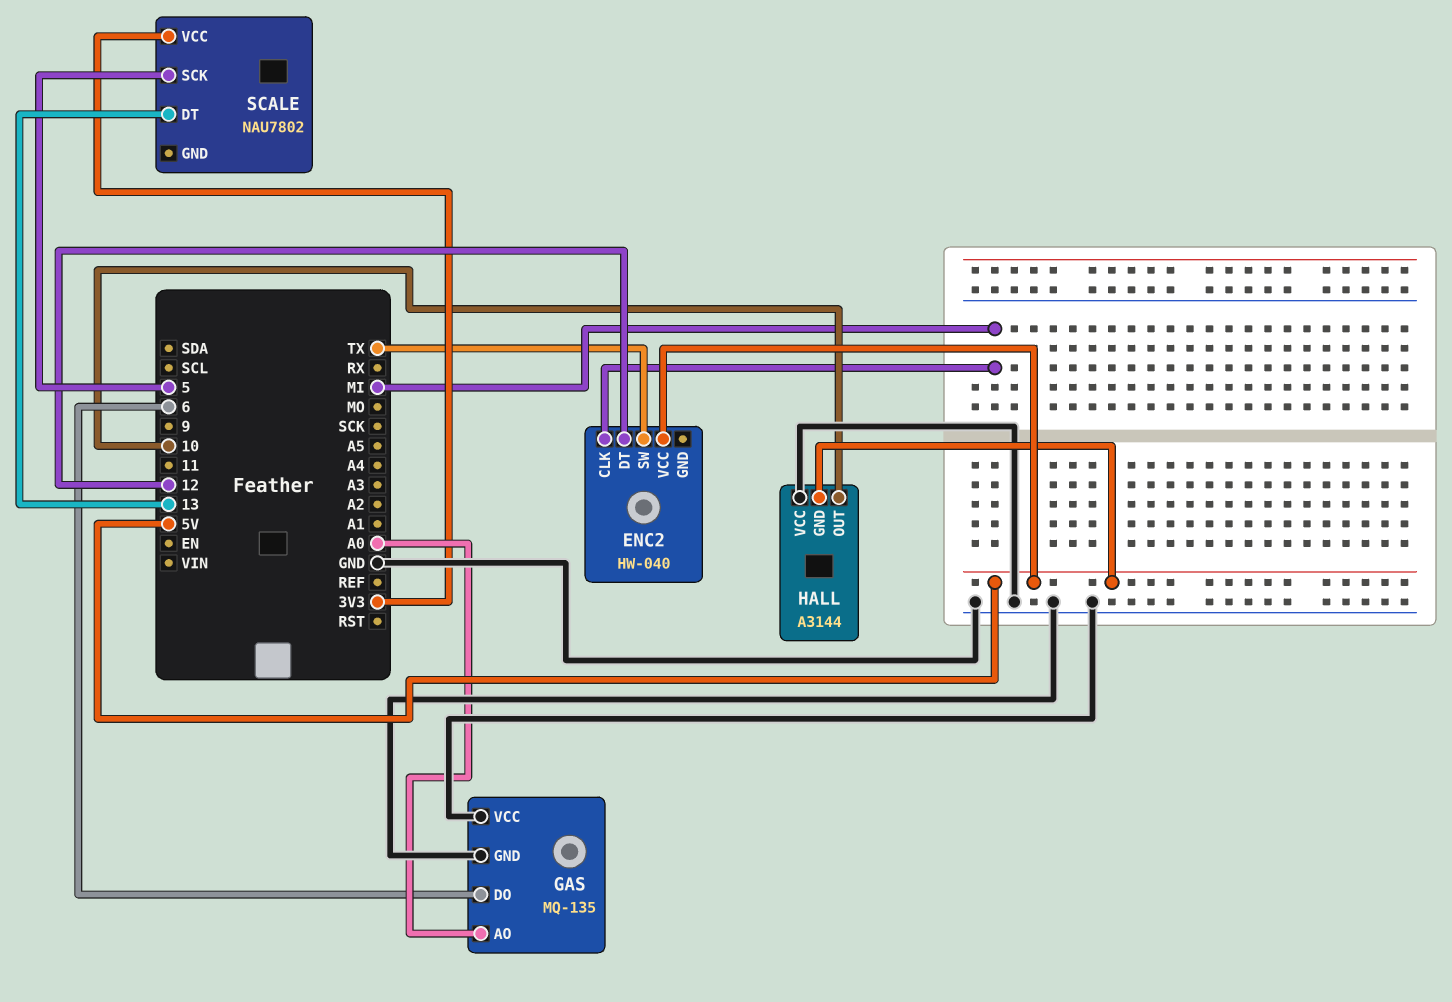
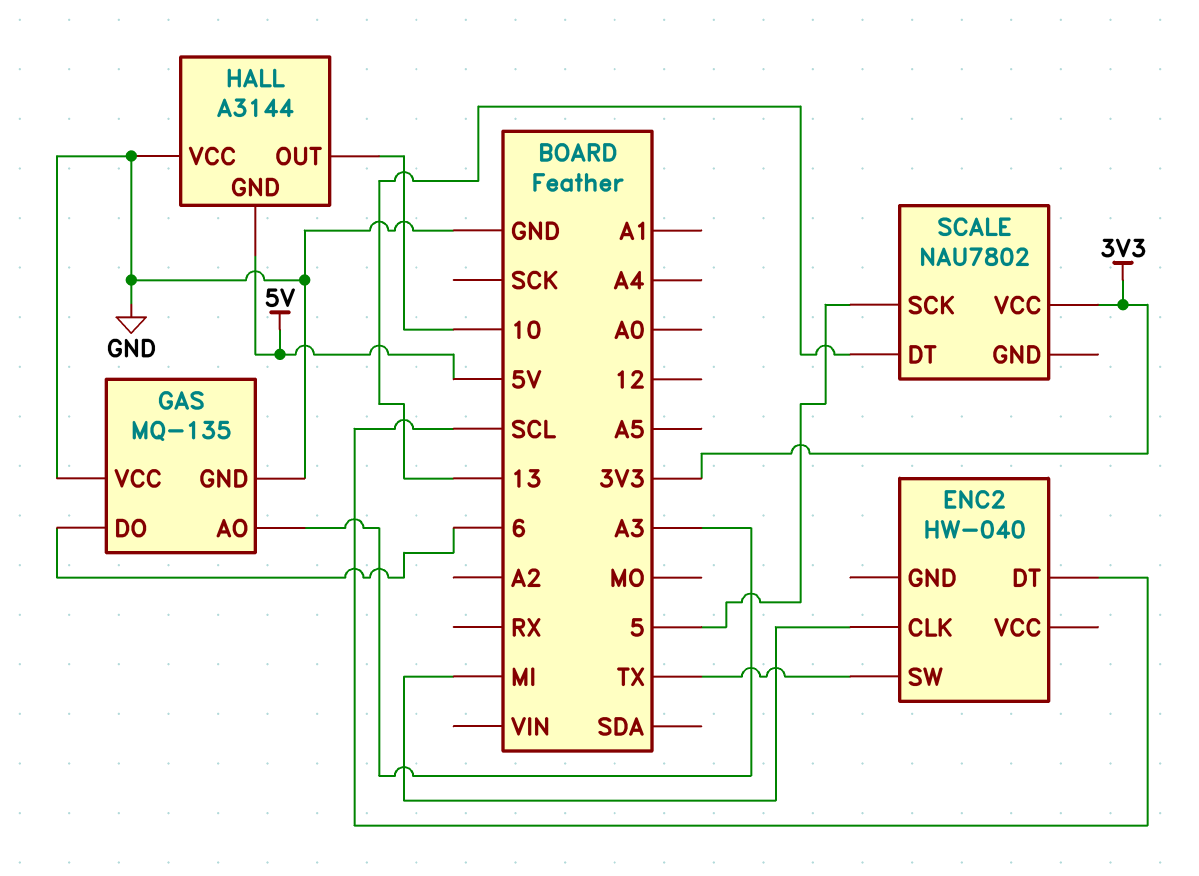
ENC2 pin DT: 12 -> SCL
ENC2 pin VCC: 5V -> none
GAS pin AO: A0 -> A3

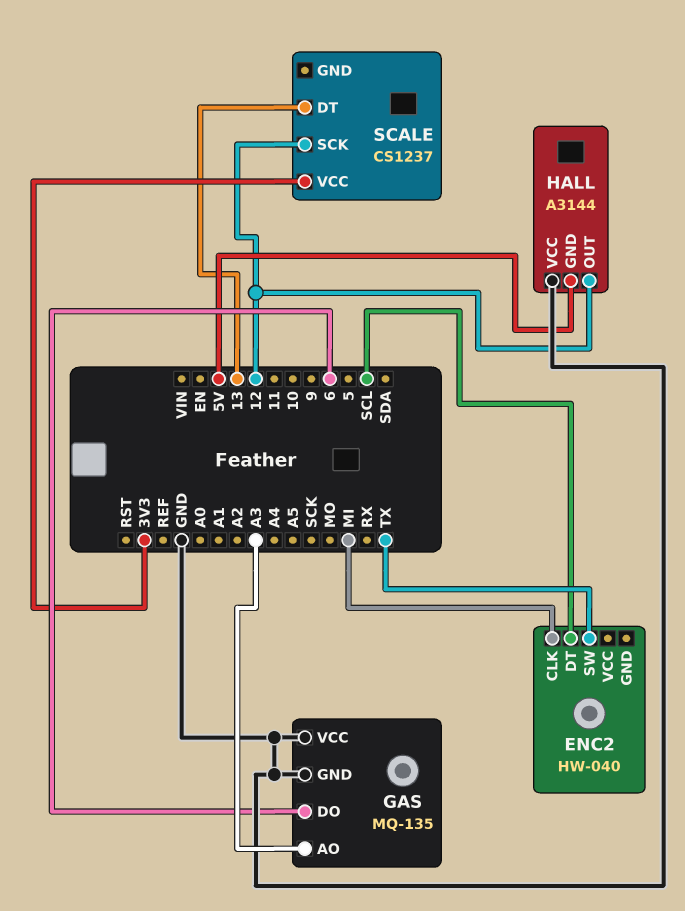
HALL pin OUT: 10 -> 12
SCALE: NAU7802 -> CS1237
SCALE pin SCK: 5 -> 12

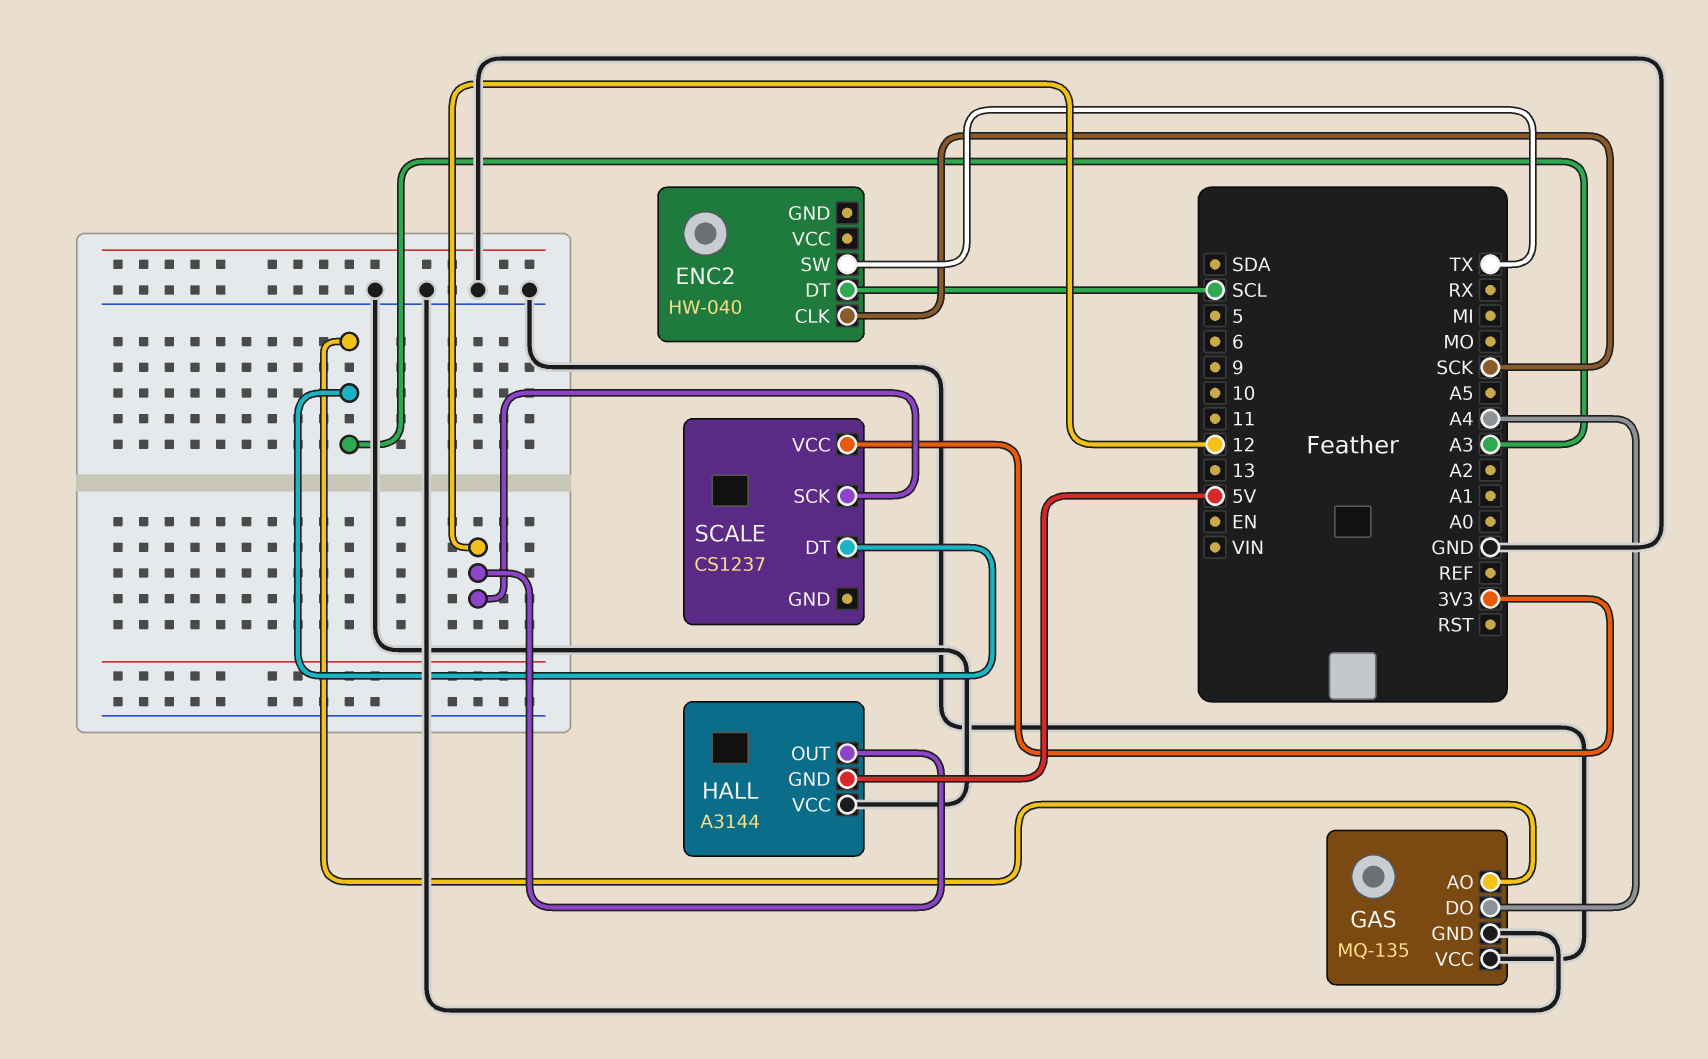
ENC2 pin CLK: MI -> SCK
GAS pin DO: 6 -> A4
SCALE pin DT: 13 -> A3

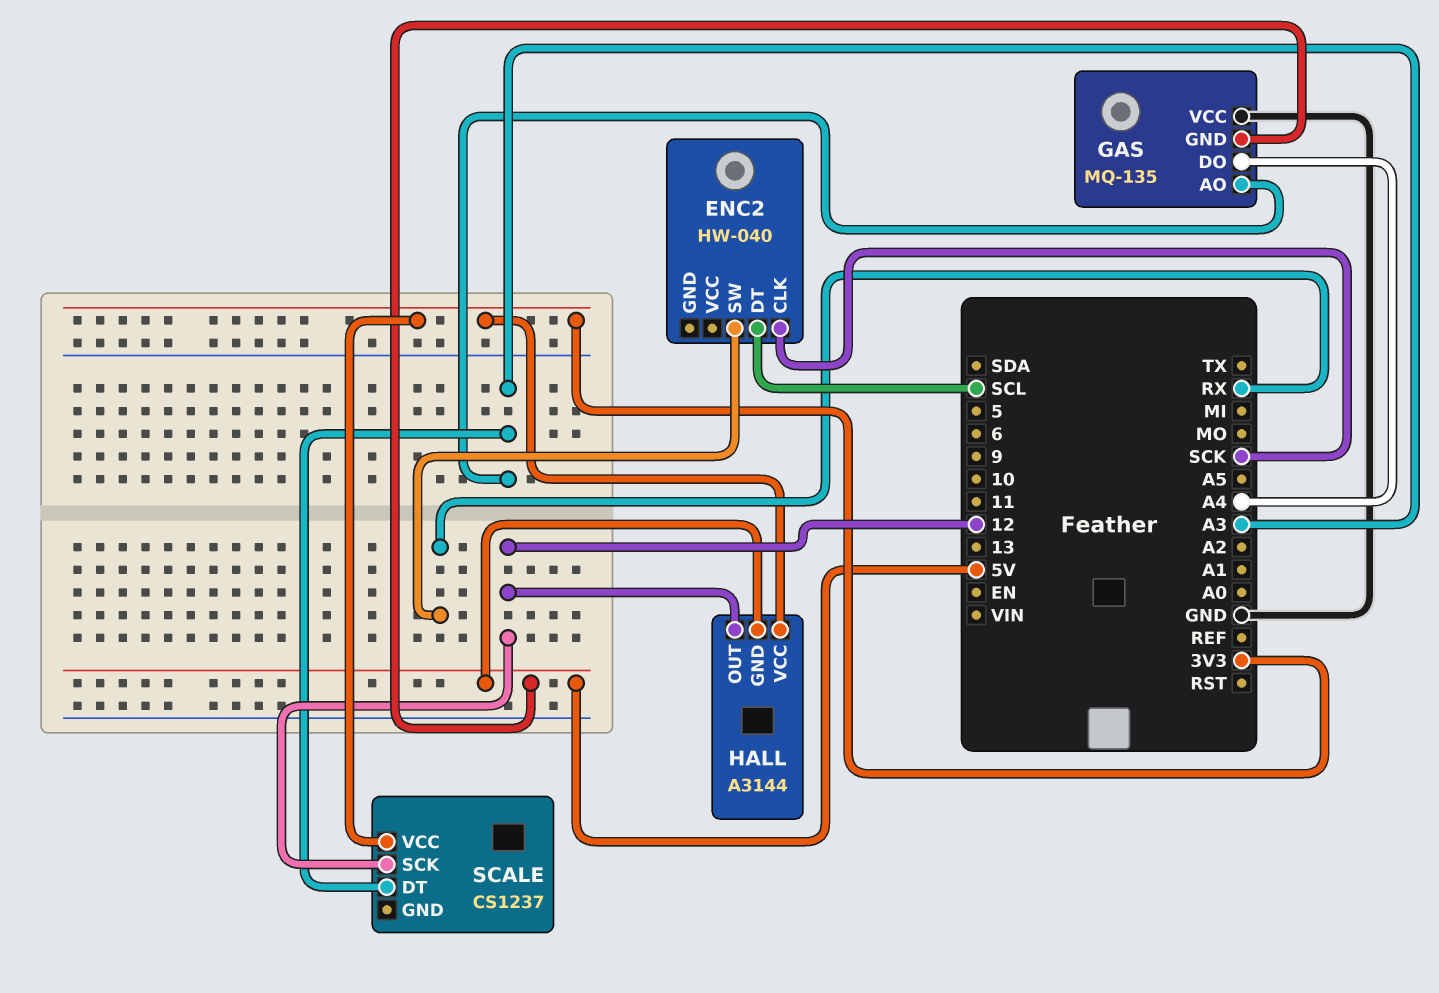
ENC2 pin SW: TX -> RX
GAS pin GND: GND -> 5V
HALL pin VCC: GND -> 3V3

